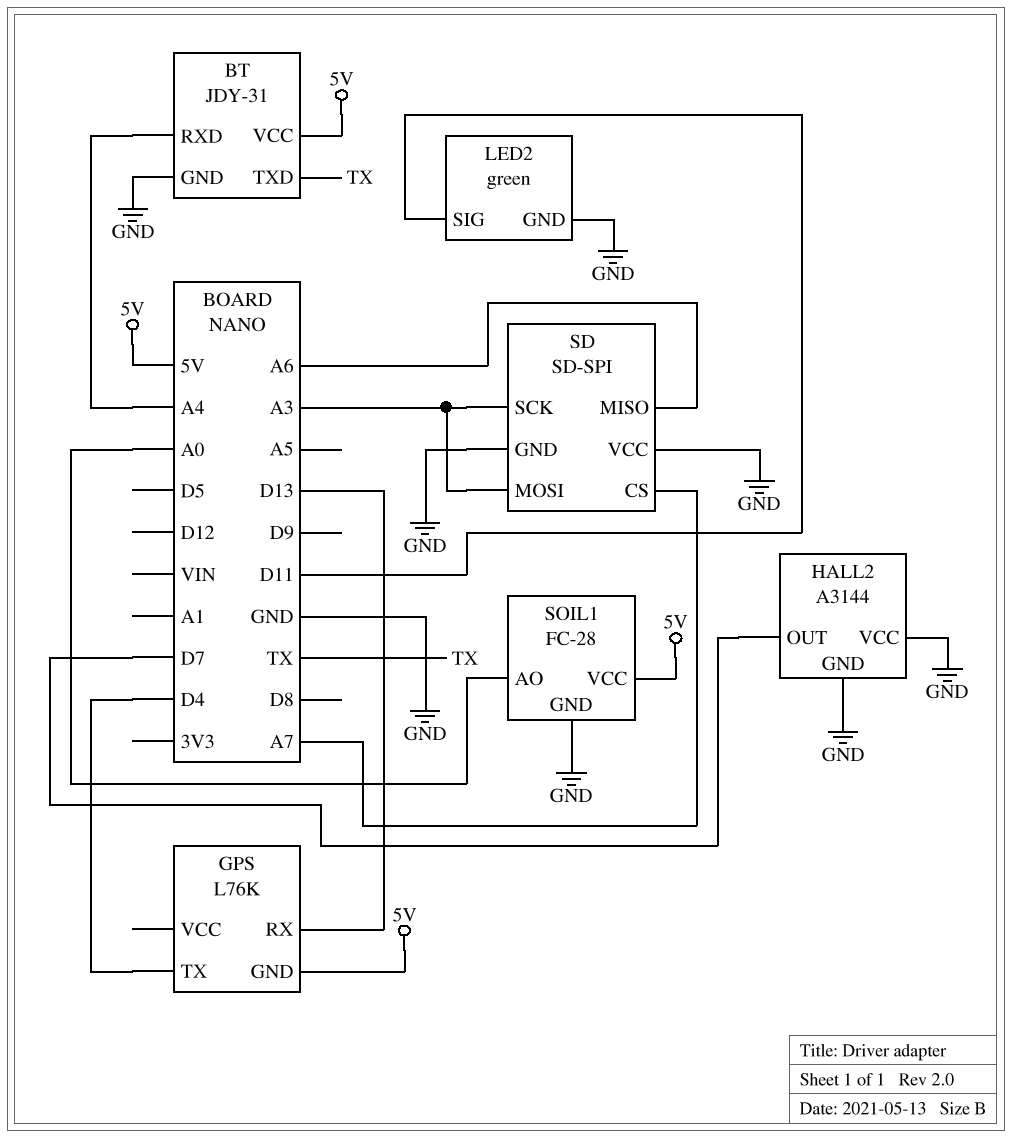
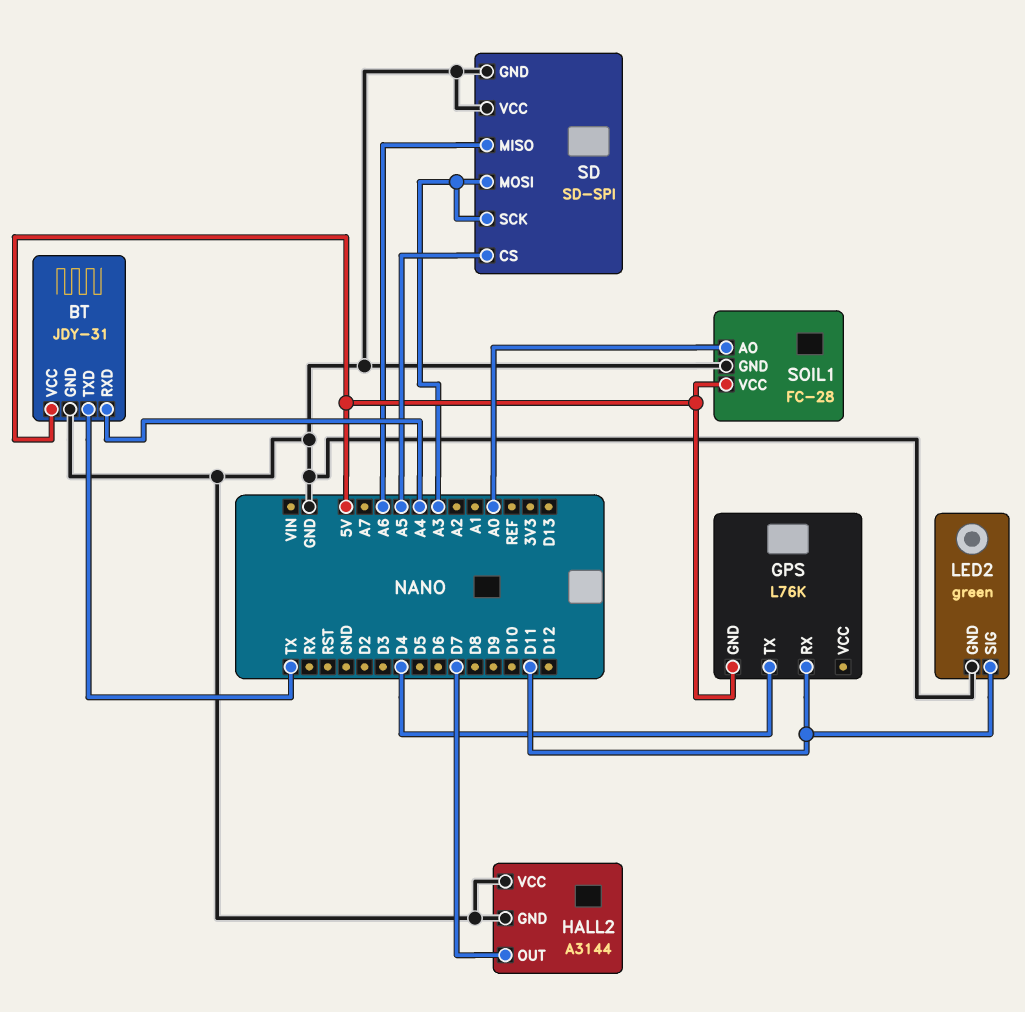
GPS pin RX: D13 -> D11
SD pin CS: A7 -> A5

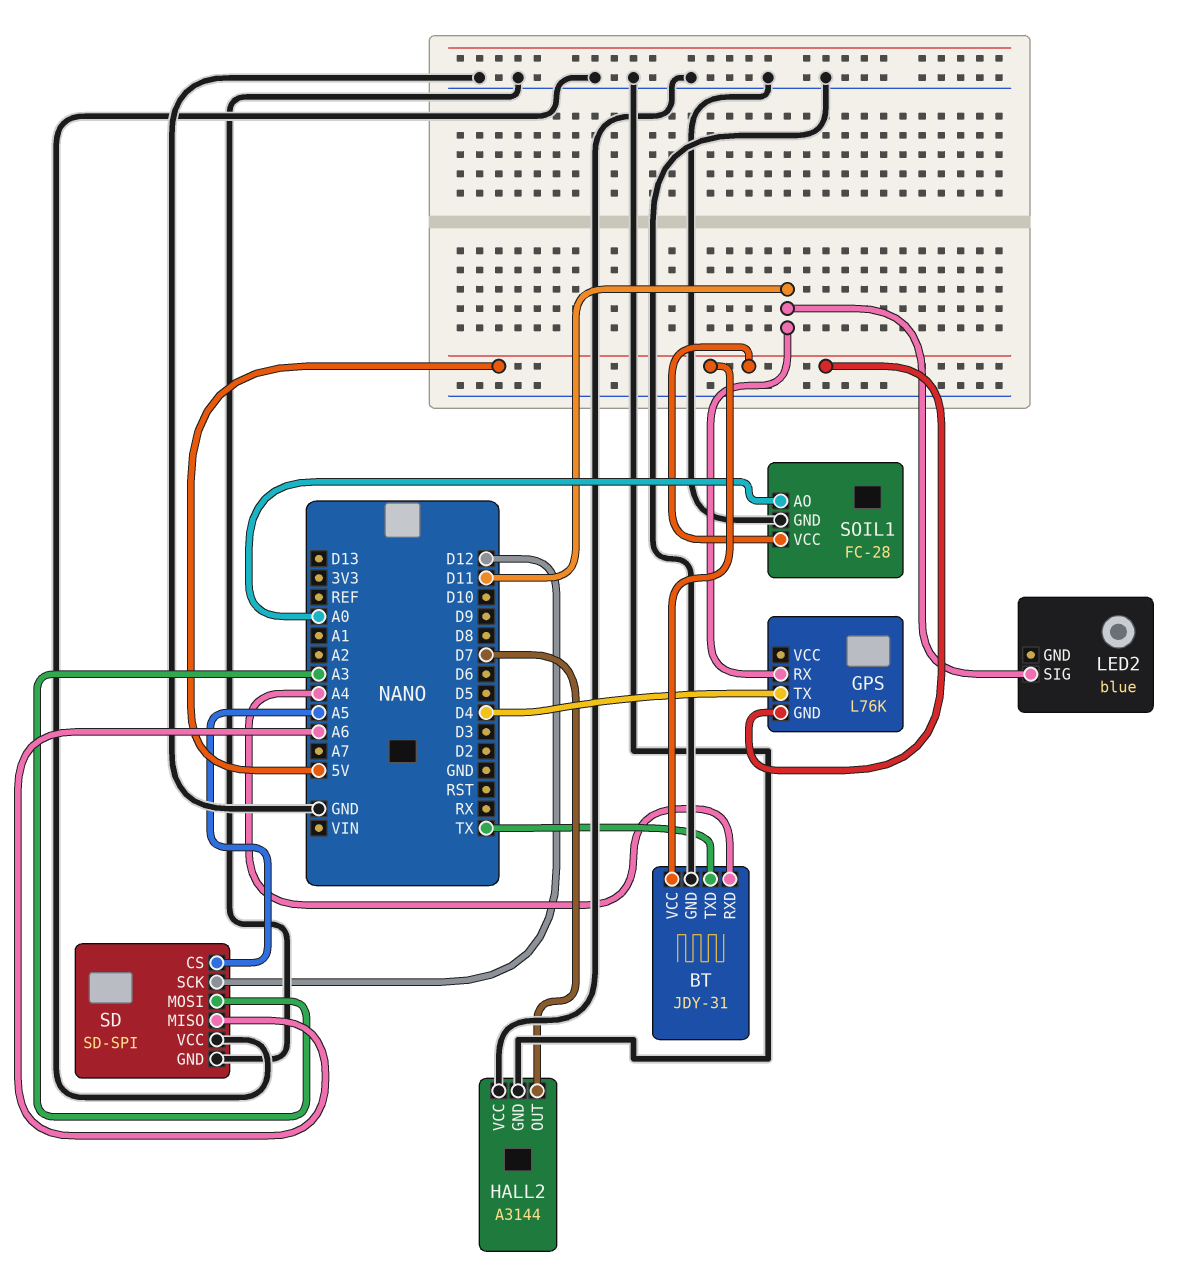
LED2: green -> blue
LED2 pin GND: GND -> none
SD pin SCK: A3 -> D12

